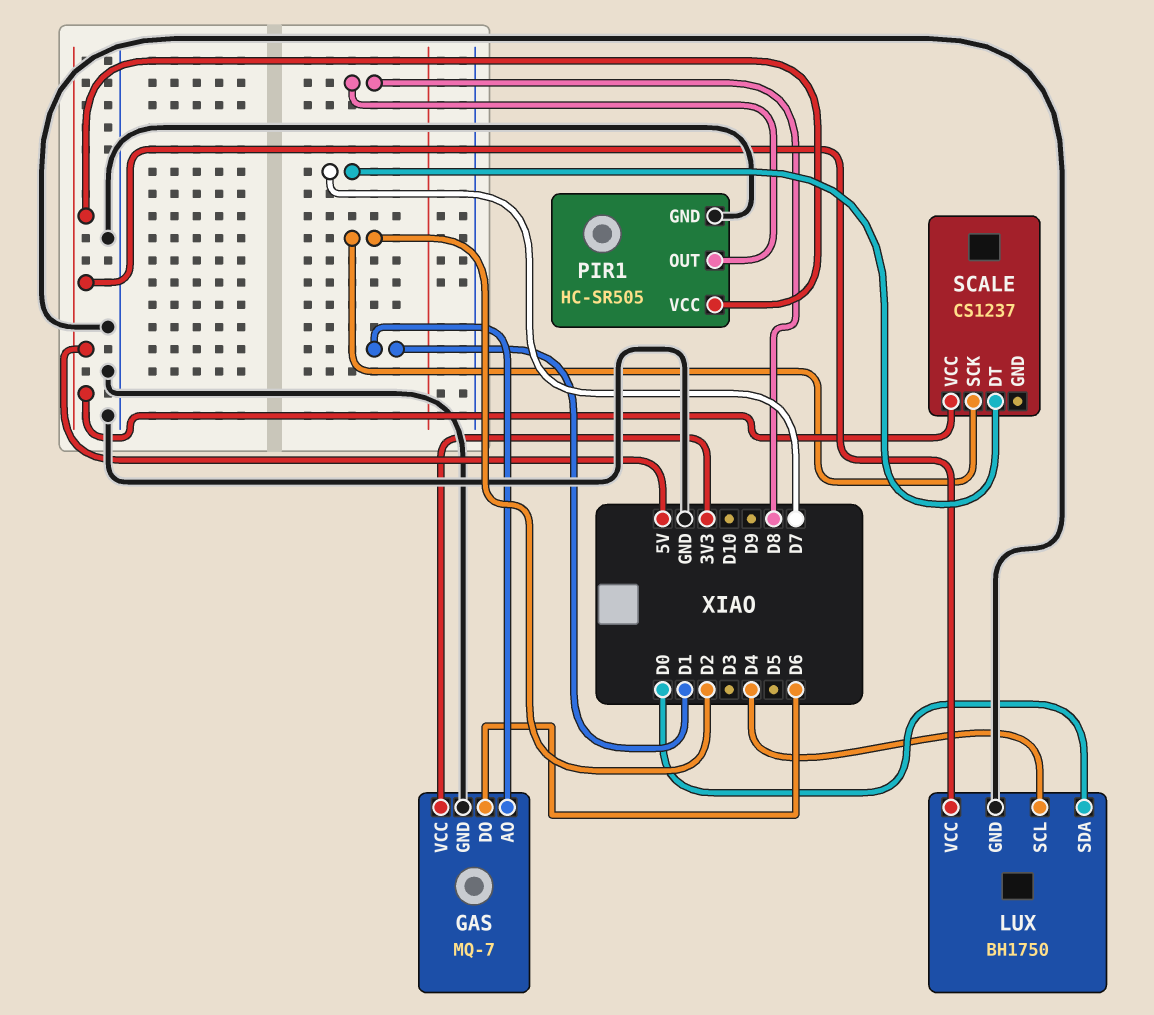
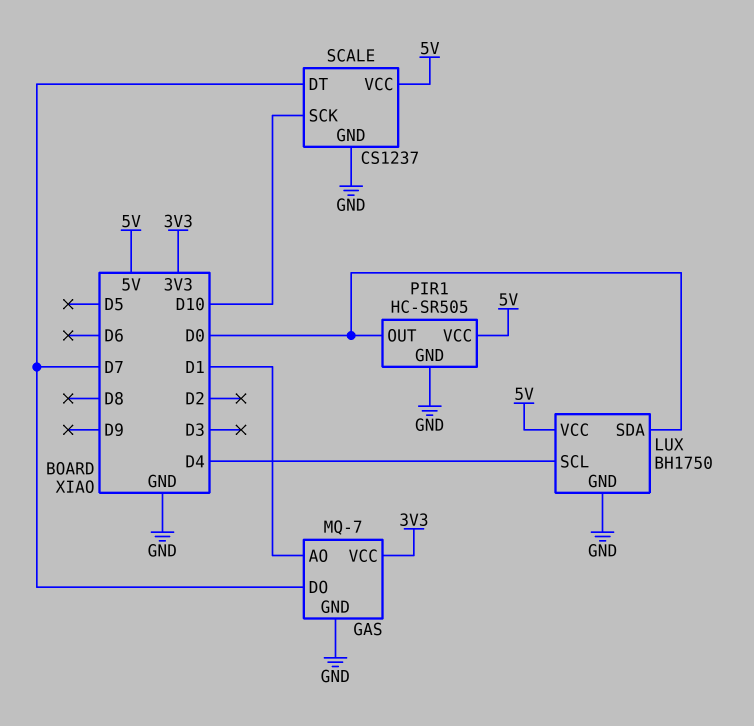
GAS pin DO: D6 -> D7
PIR1 pin OUT: D8 -> D0
SCALE pin GND: none -> GND
SCALE pin SCK: D2 -> D10

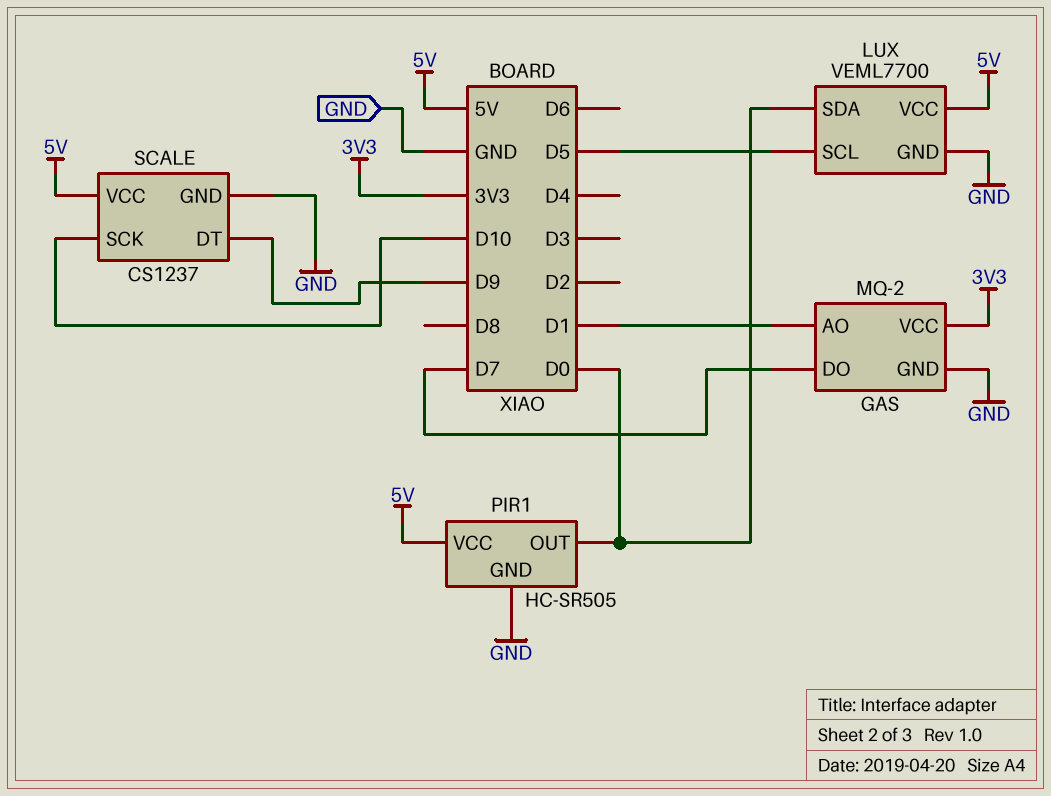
GAS: MQ-7 -> MQ-2
LUX: BH1750 -> VEML7700
LUX pin SCL: D4 -> D5
SCALE pin DT: D7 -> D9

